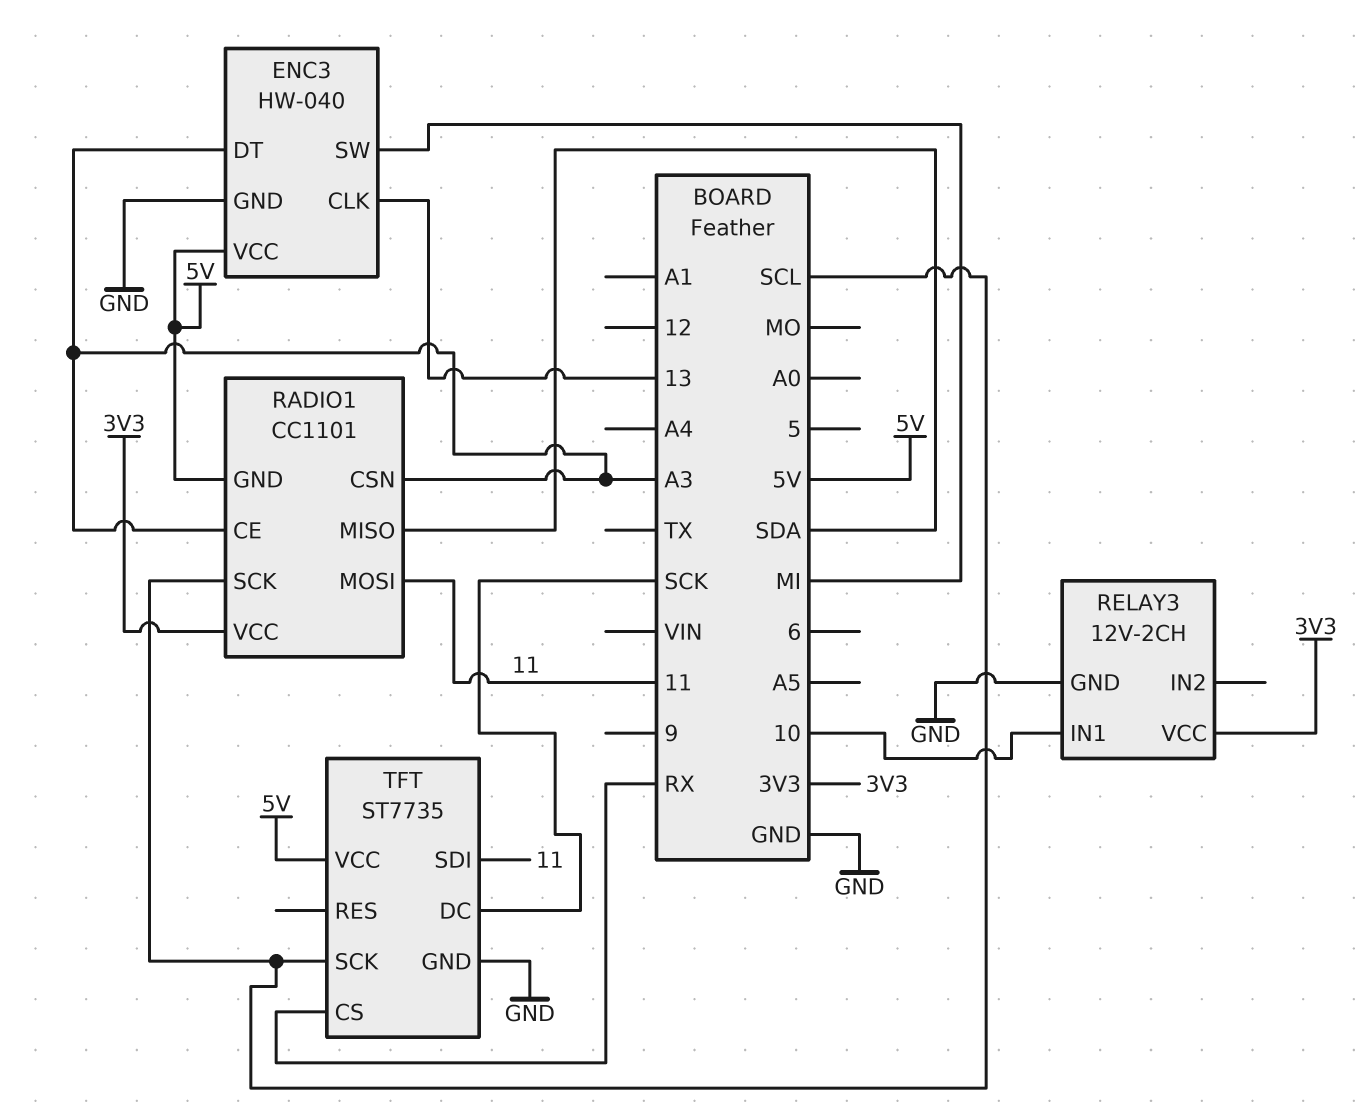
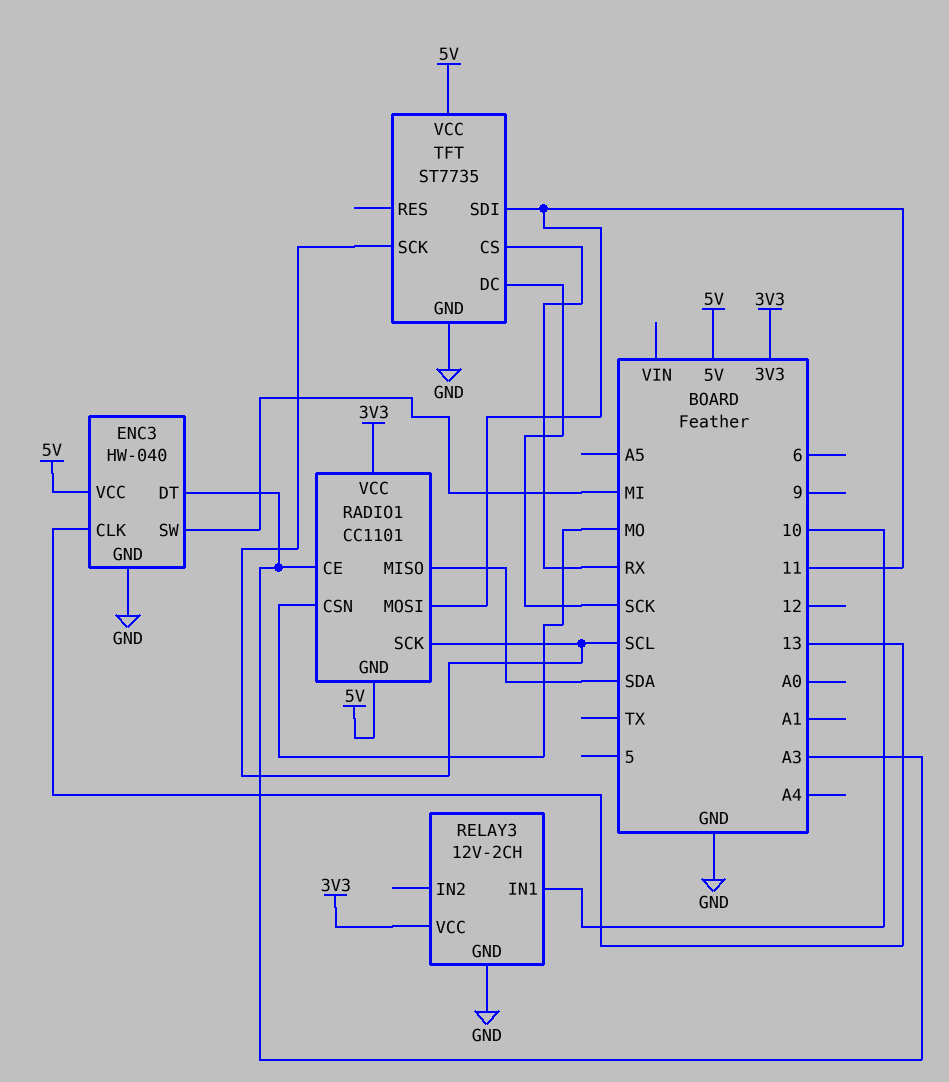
RADIO1 pin CSN: A3 -> MO

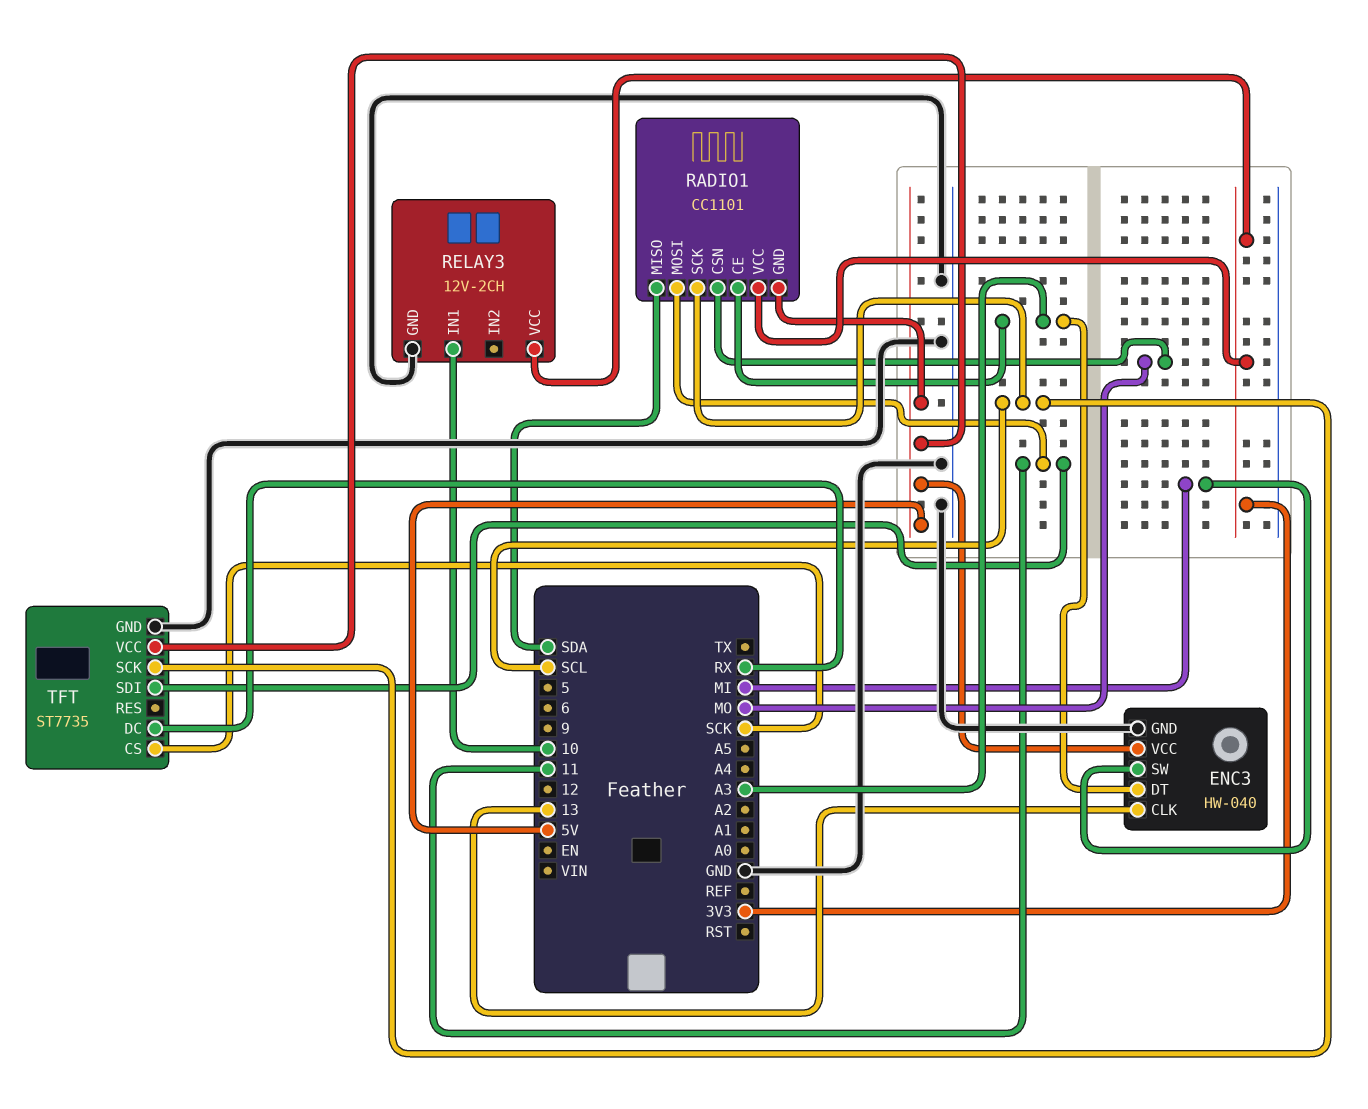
TFT pin CS: RX -> SCK
TFT pin DC: SCK -> RX

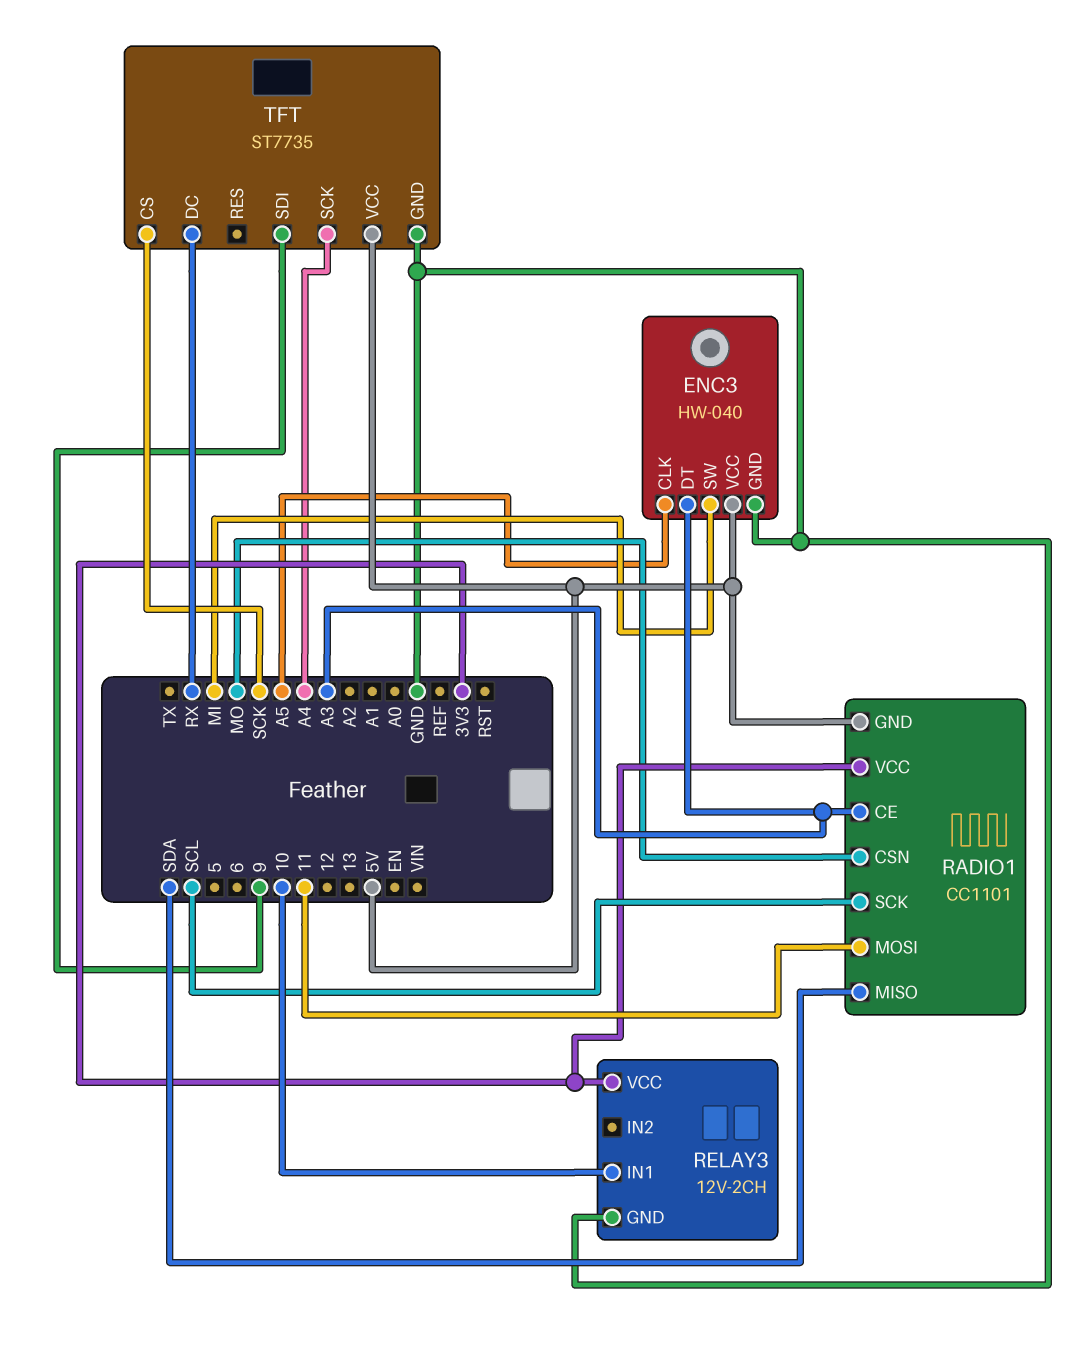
ENC3 pin CLK: 13 -> A5
TFT pin SCK: SCL -> A4
TFT pin SDI: 11 -> 9

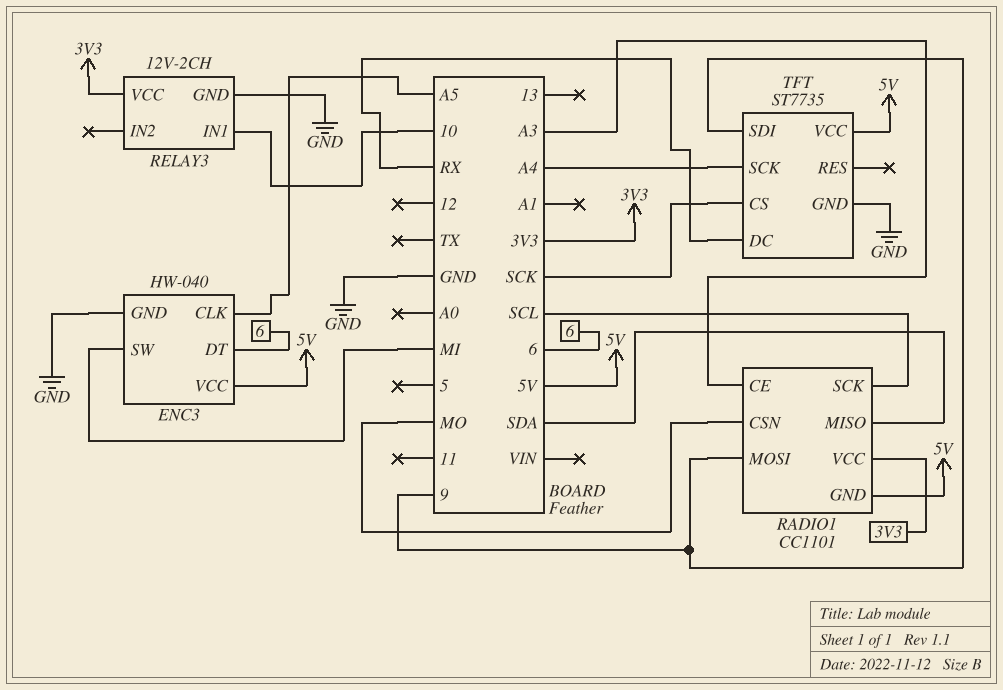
ENC3 pin DT: A3 -> 6
RADIO1 pin MOSI: 11 -> 9

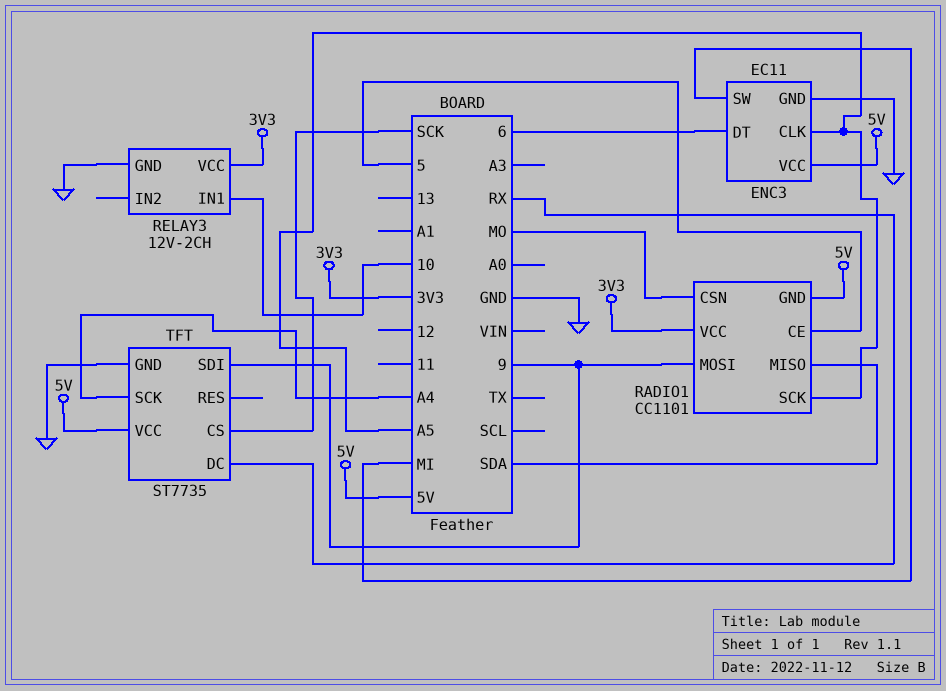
ENC3: HW-040 -> EC11
RADIO1 pin CE: A3 -> 5
RADIO1 pin SCK: SCL -> A5

